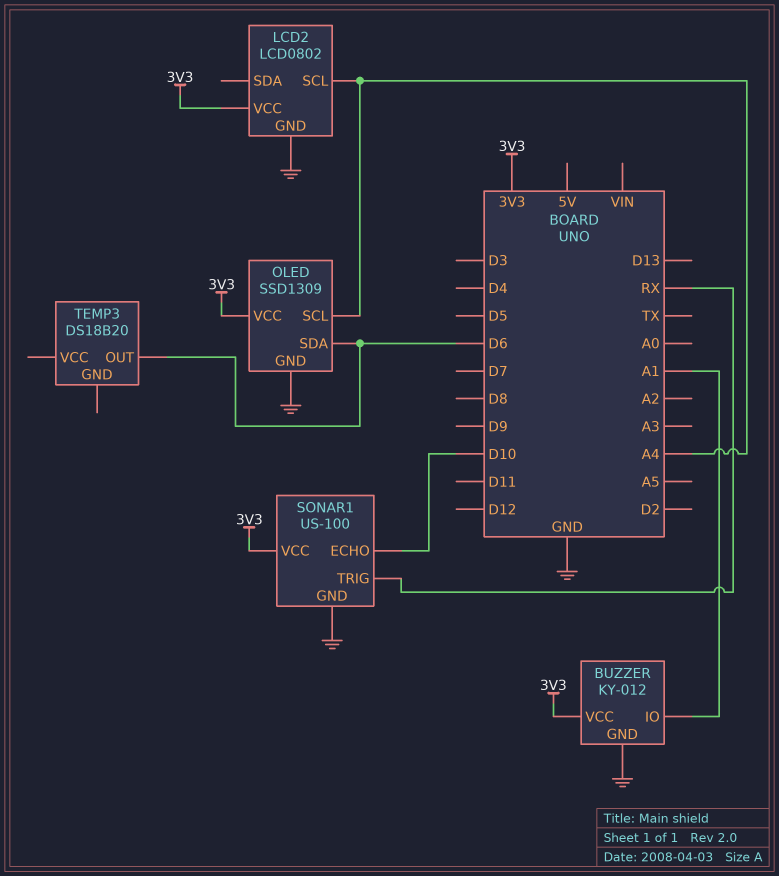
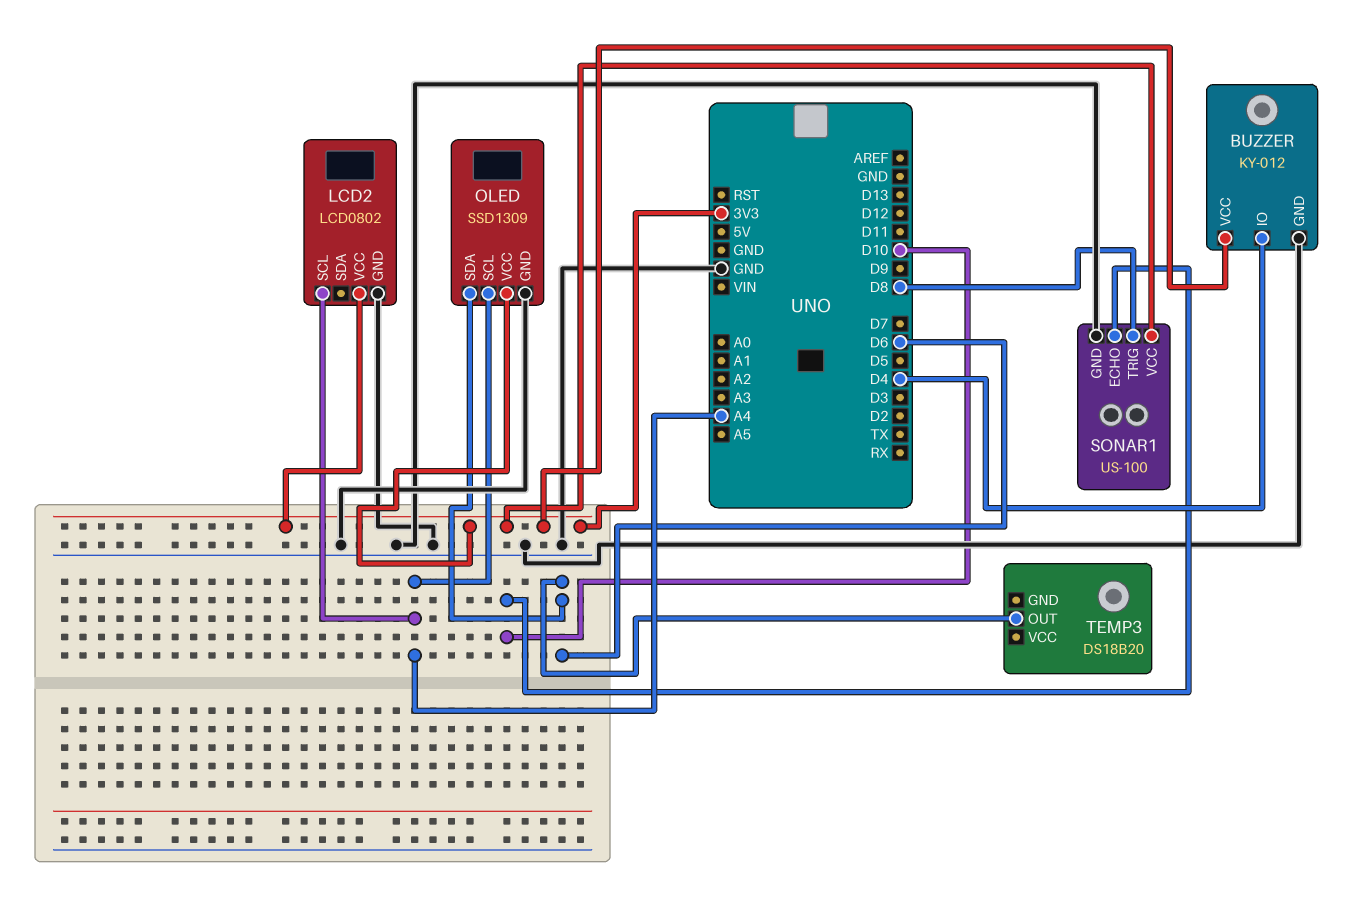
BUZZER pin IO: A1 -> D4
SONAR1 pin TRIG: RX -> D8

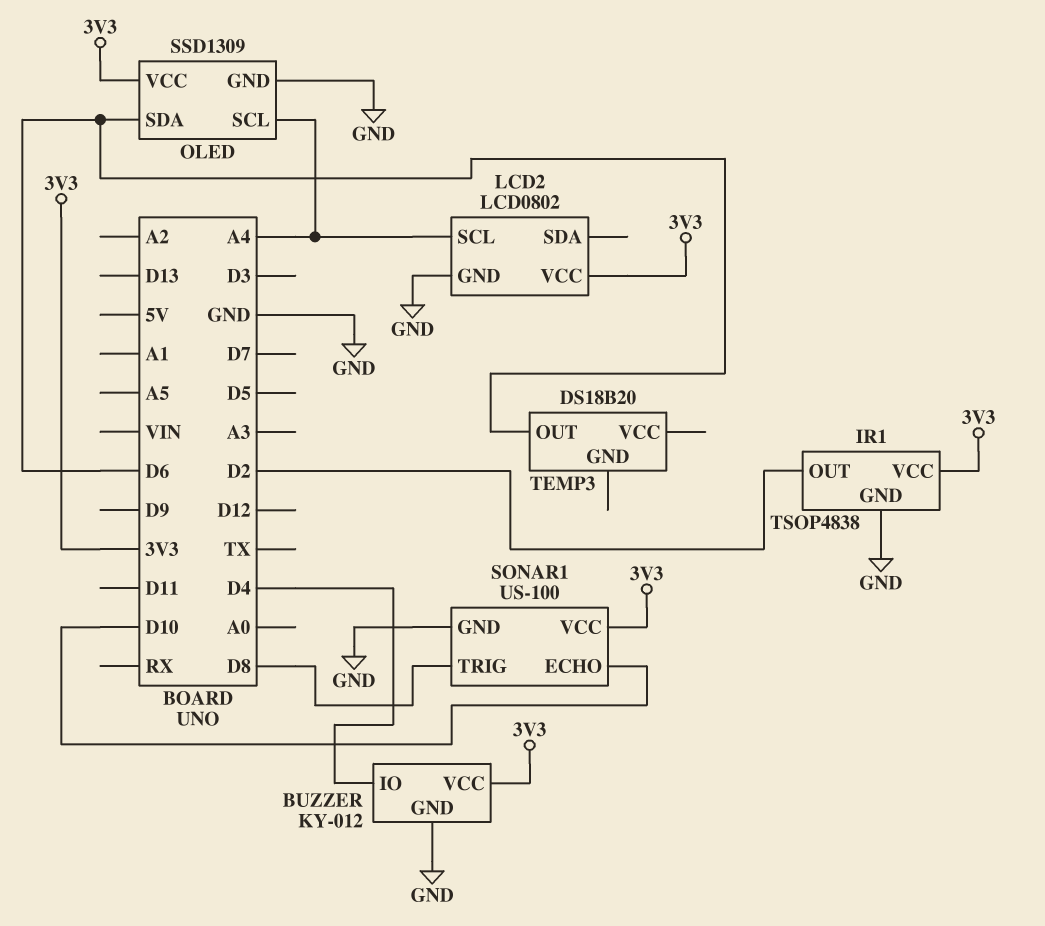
IR1: none -> TSOP4838
IR1 pin GND: none -> GND
IR1 pin OUT: none -> D2
IR1 pin VCC: none -> 3V3

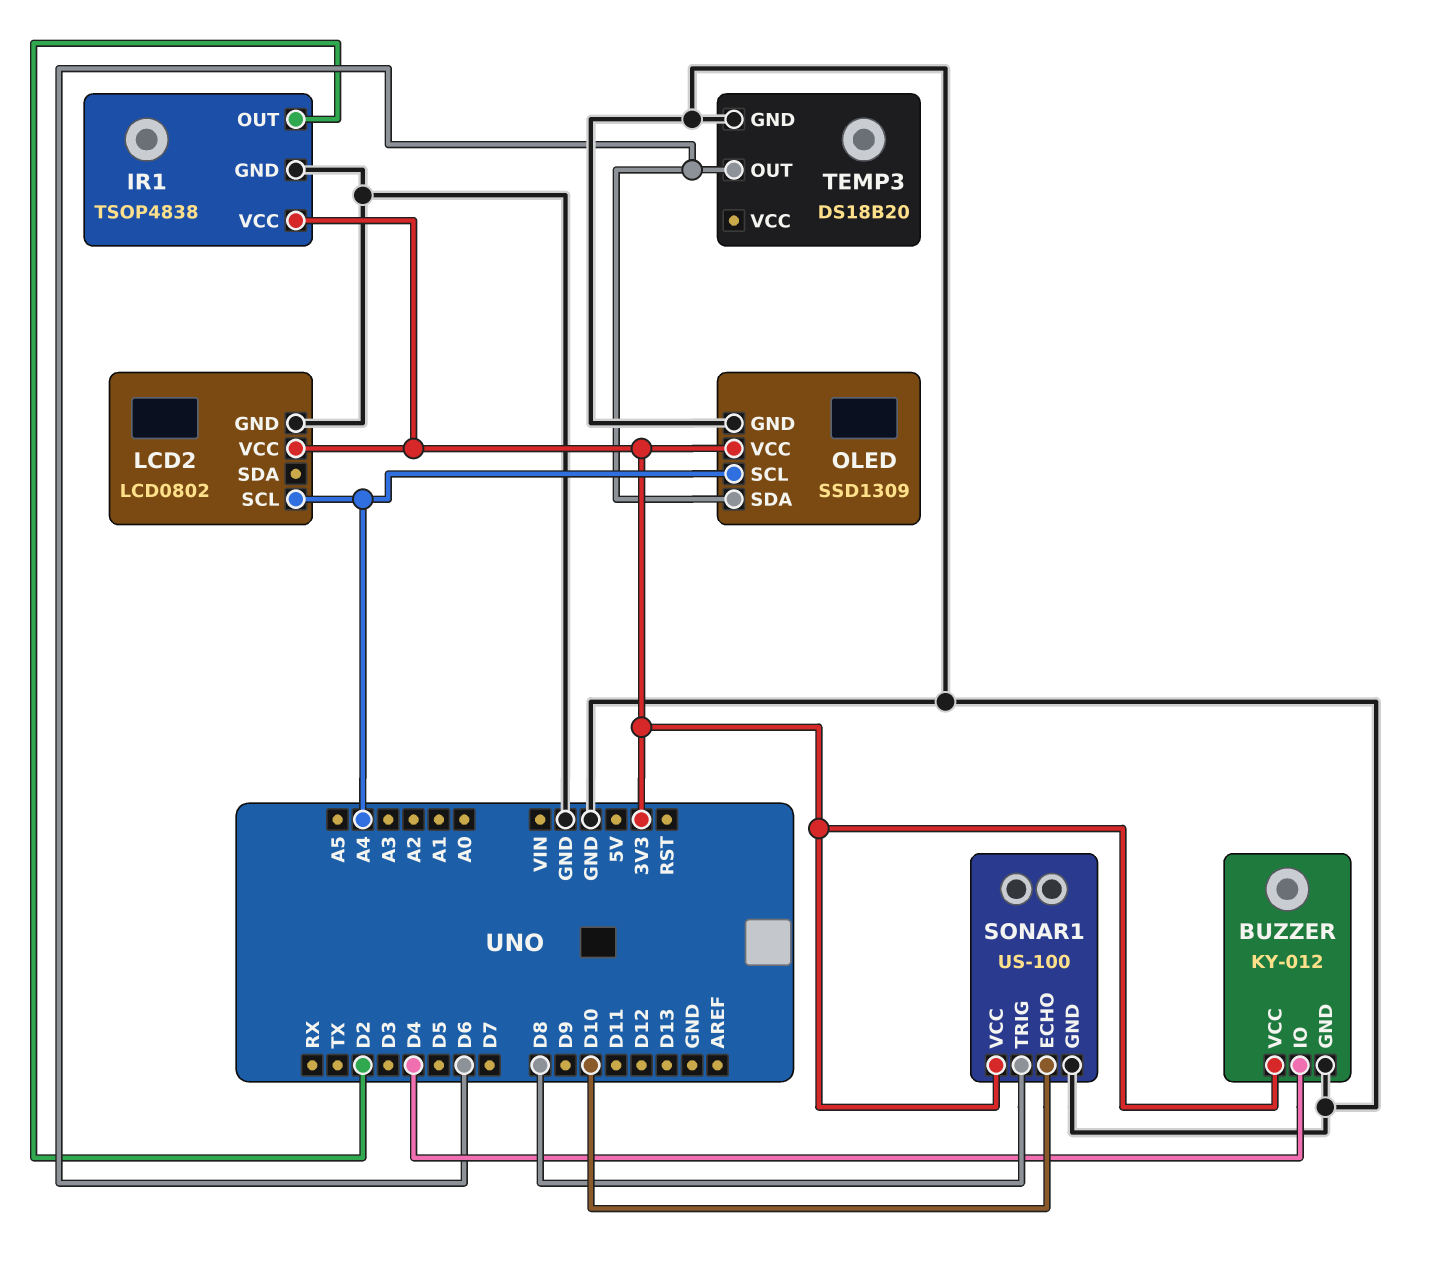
TEMP3 pin GND: none -> GND

